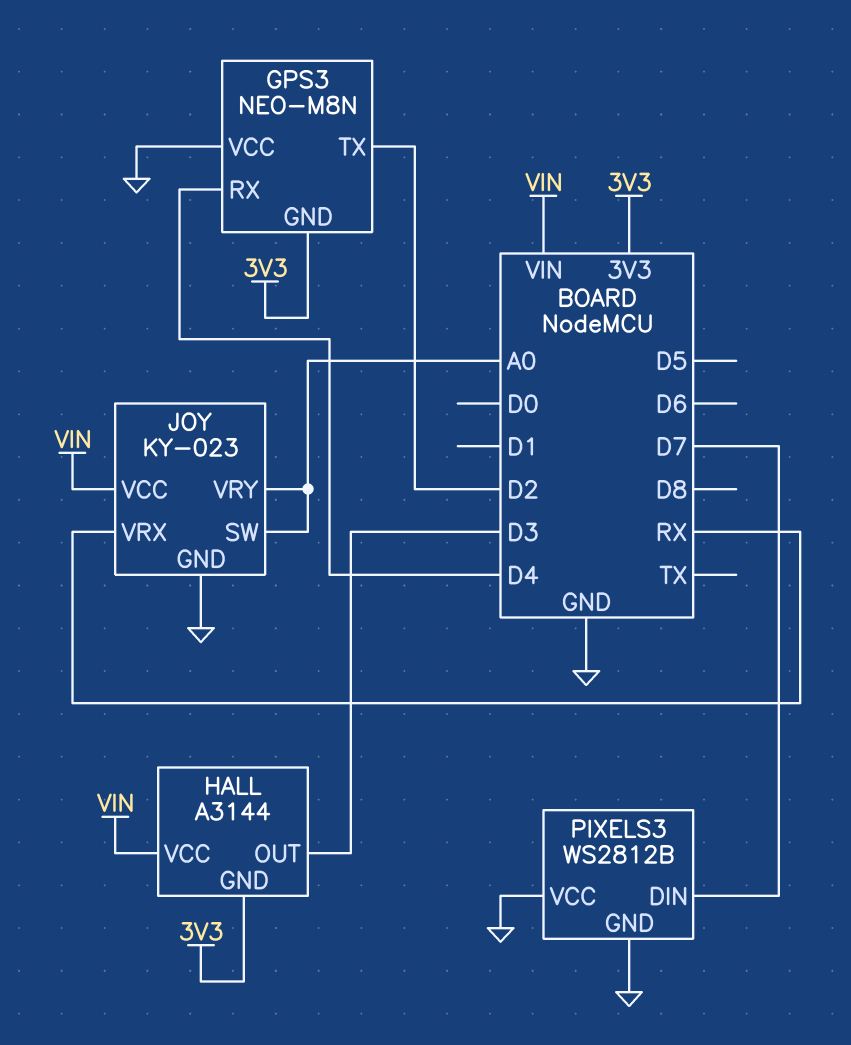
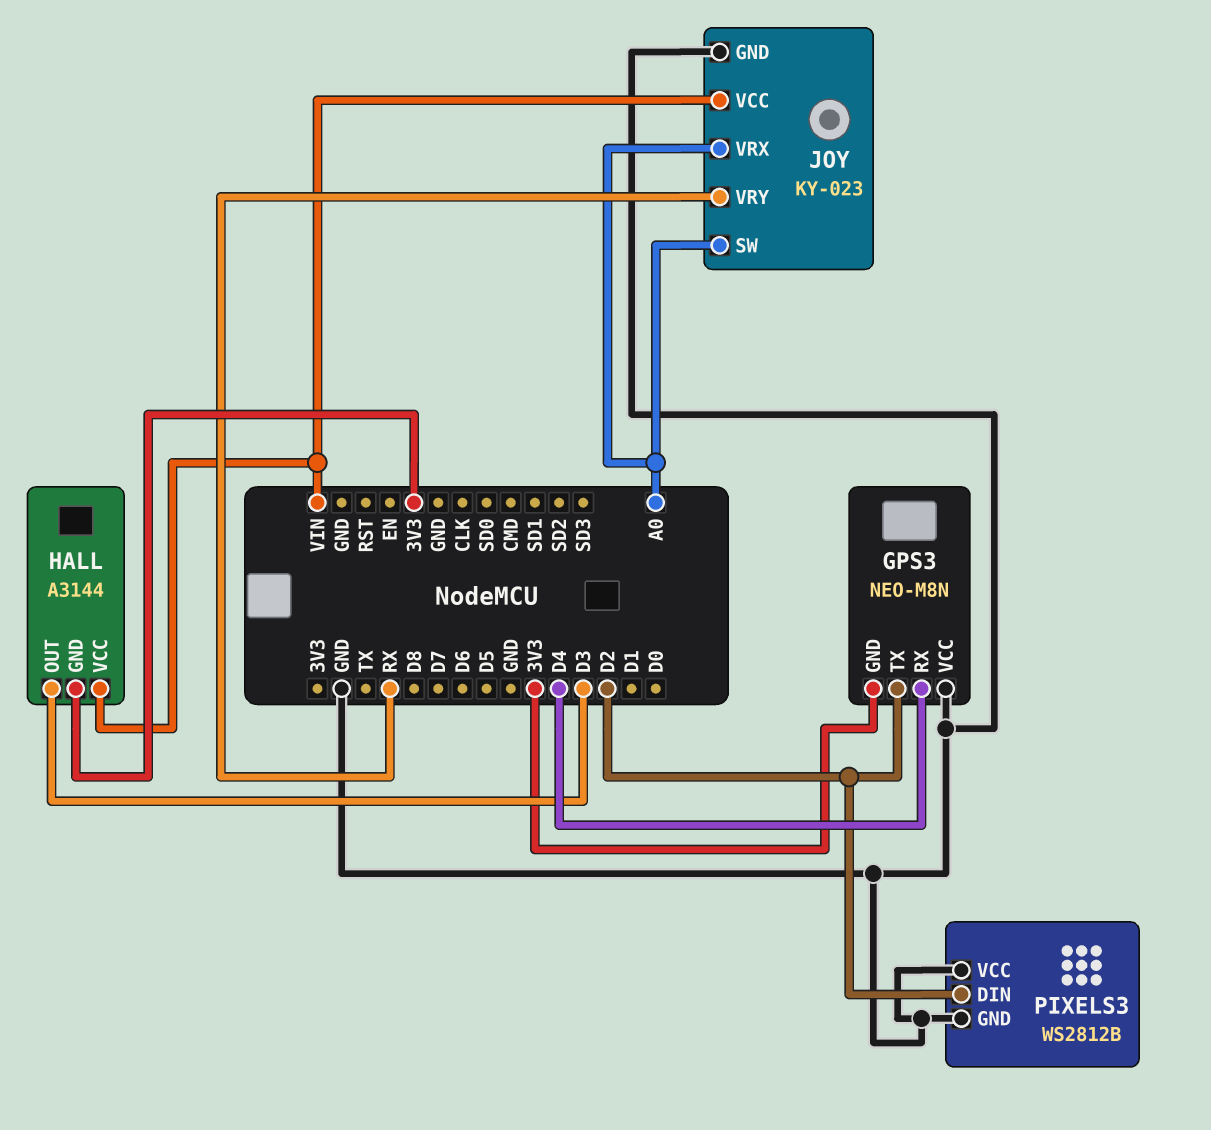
JOY pin VRX: RX -> A0
JOY pin VRY: A0 -> RX
PIXELS3 pin DIN: D7 -> D2

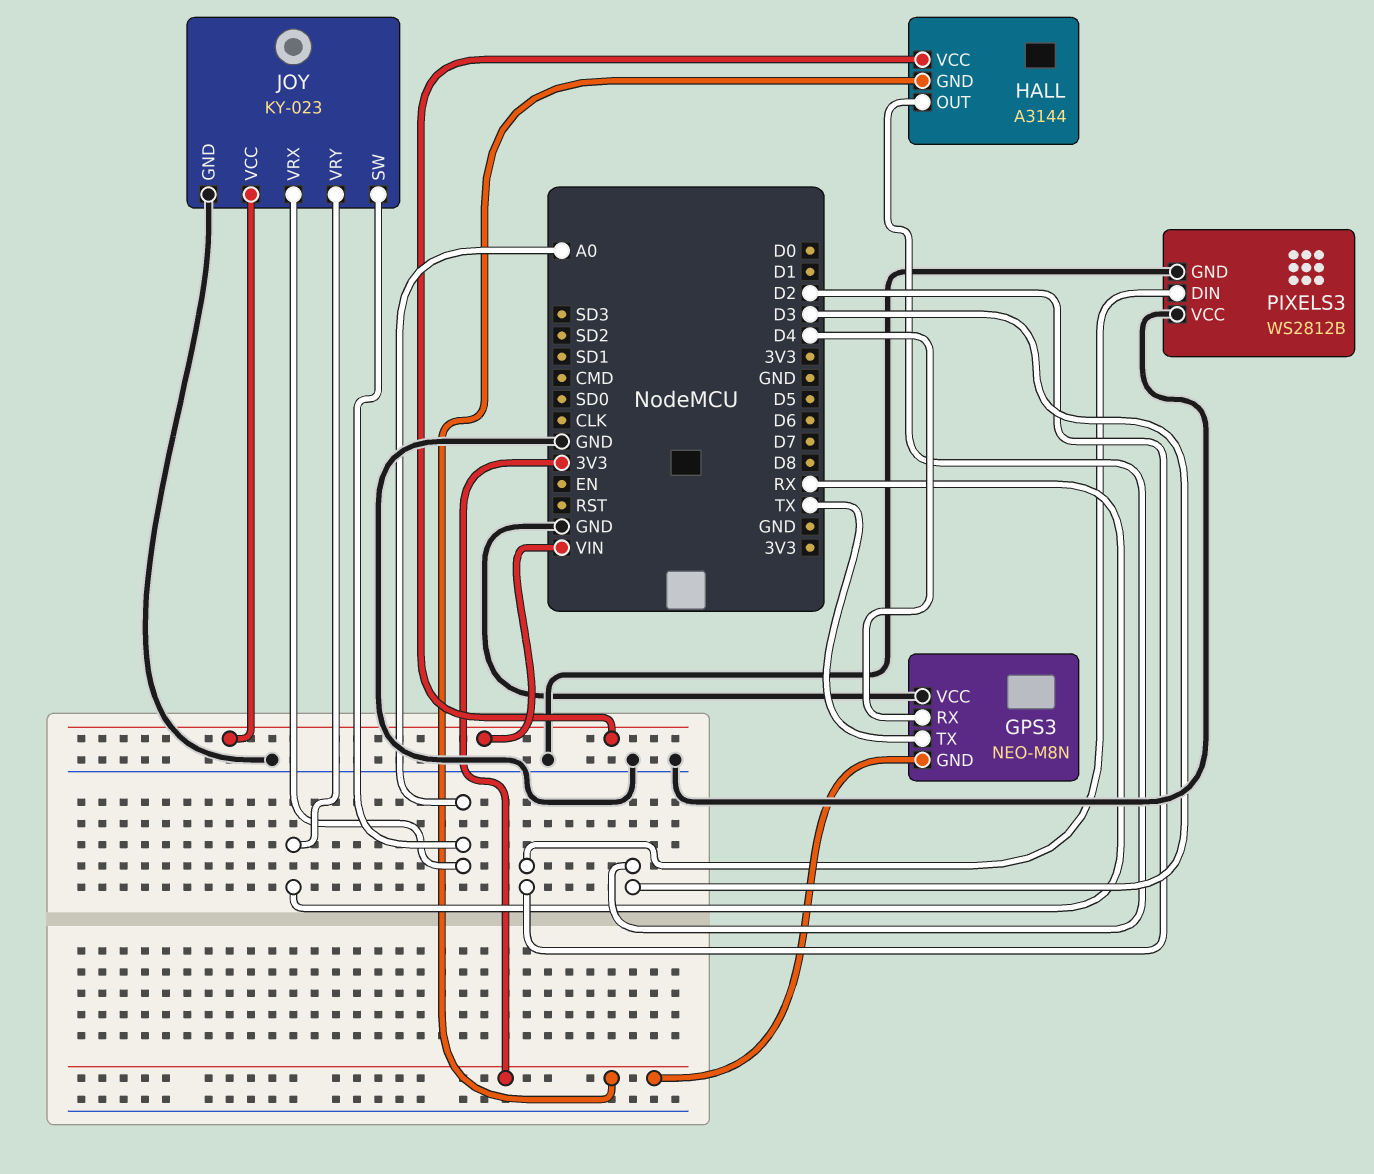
GPS3 pin TX: D2 -> TX

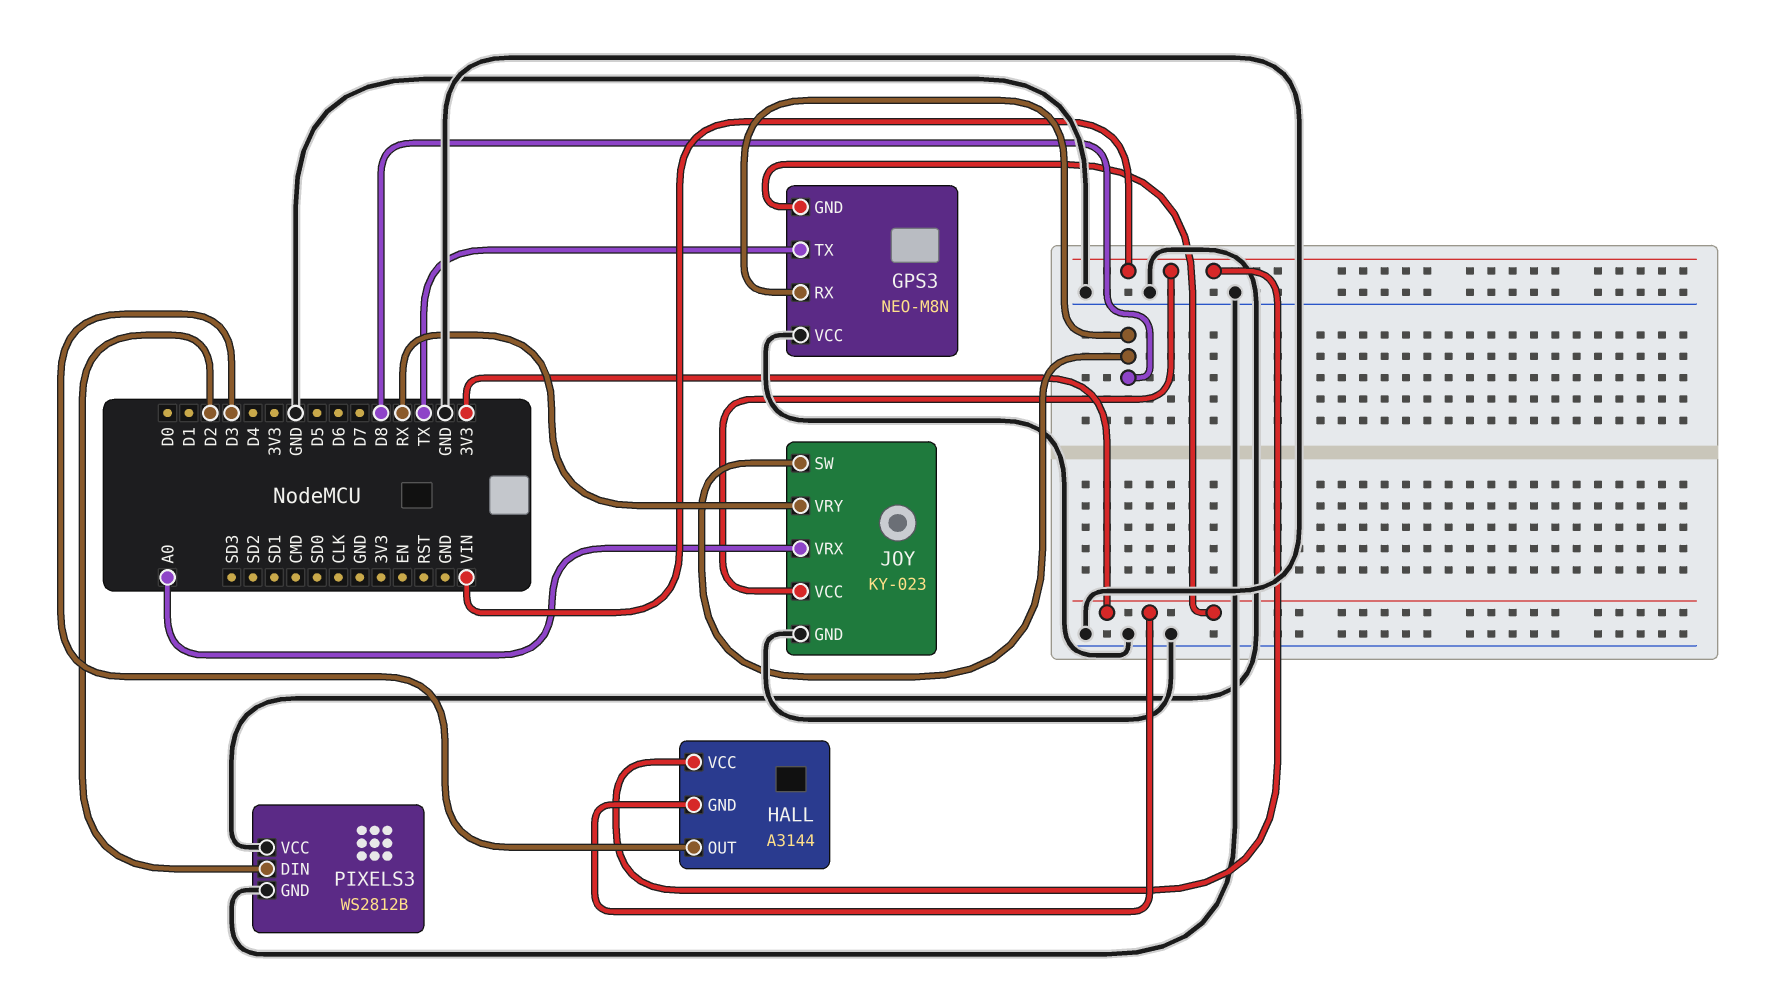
GPS3 pin RX: D4 -> D8
JOY pin SW: A0 -> D8

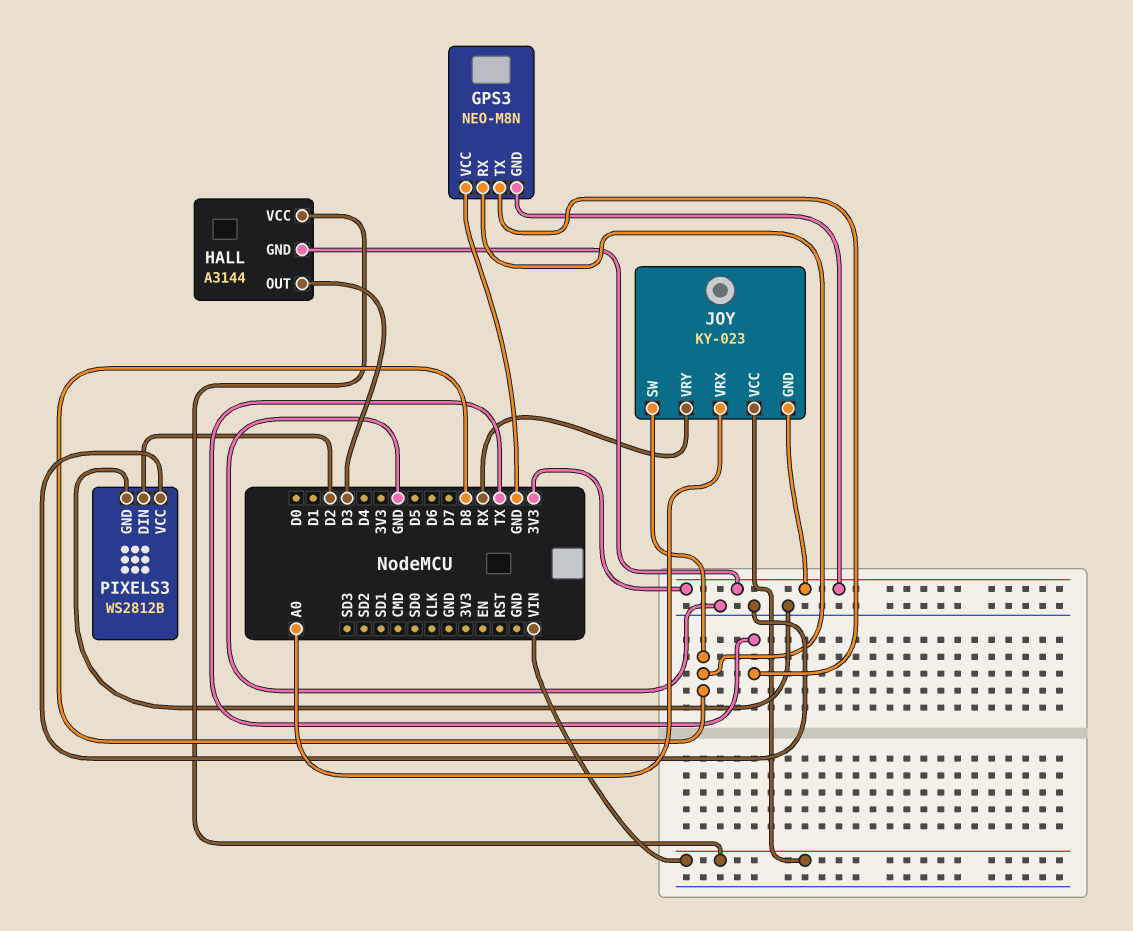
JOY pin GND: GND -> 3V3

